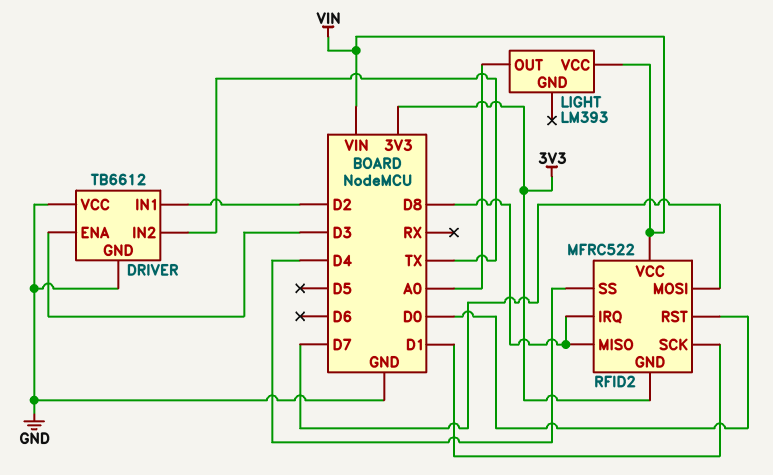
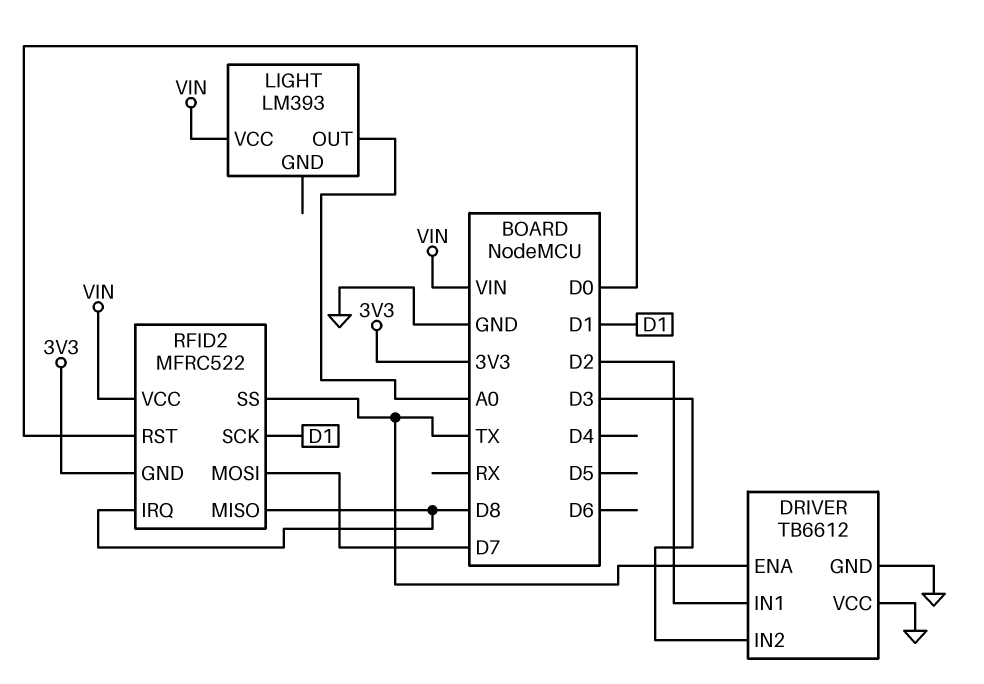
DRIVER pin ENA: D3 -> TX
DRIVER pin IN2: TX -> D3
RFID2 pin SS: D4 -> TX

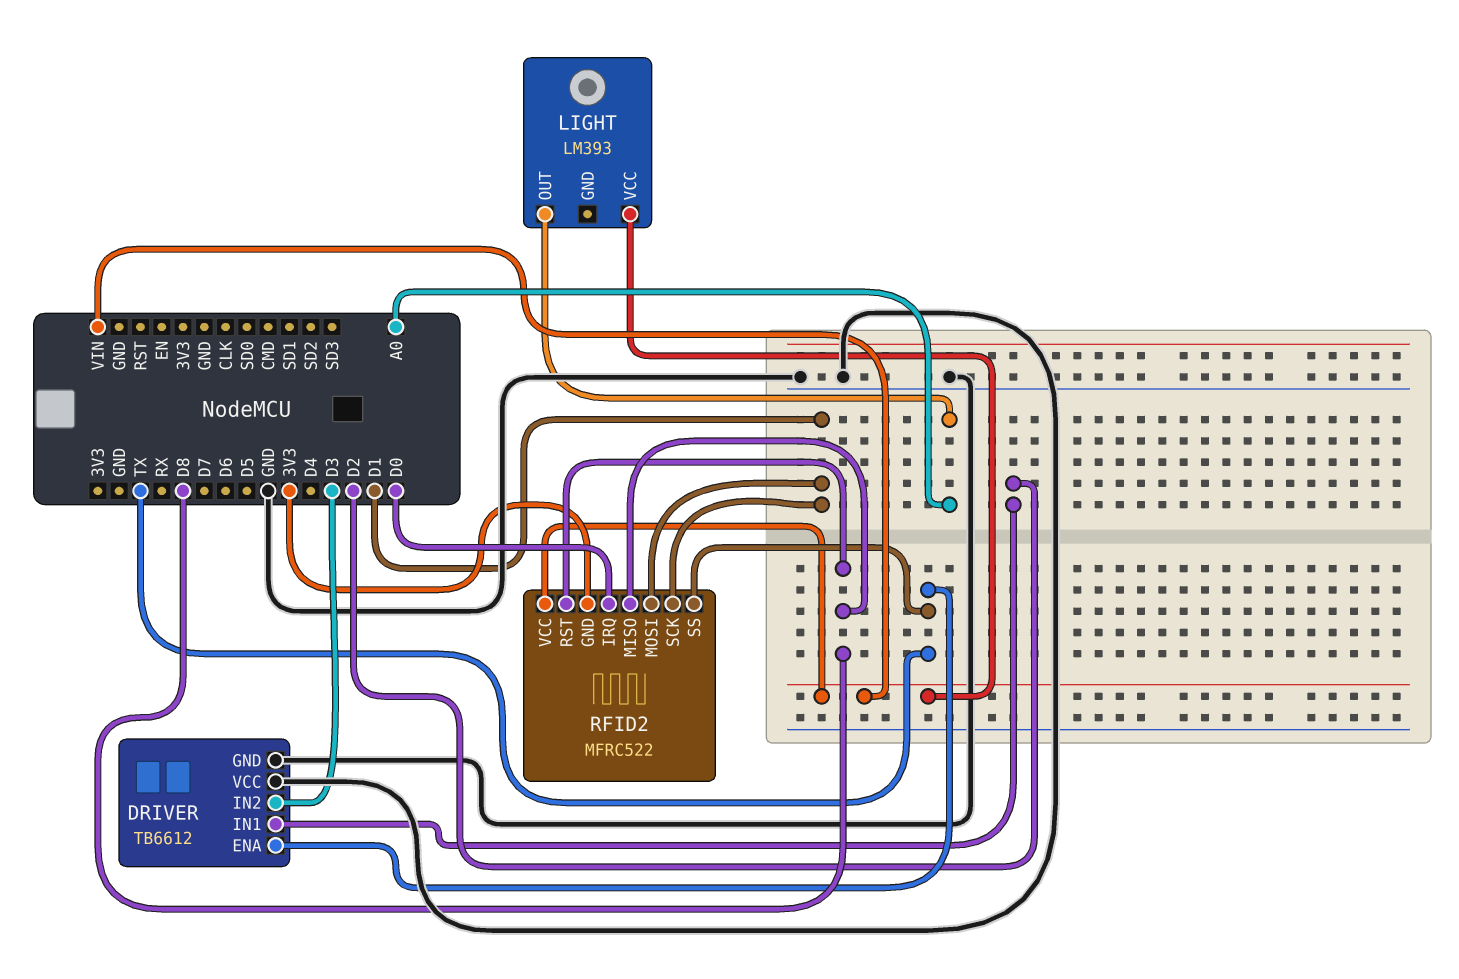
RFID2 pin IRQ: D8 -> D0
RFID2 pin MOSI: D7 -> D1
RFID2 pin RST: D0 -> D8

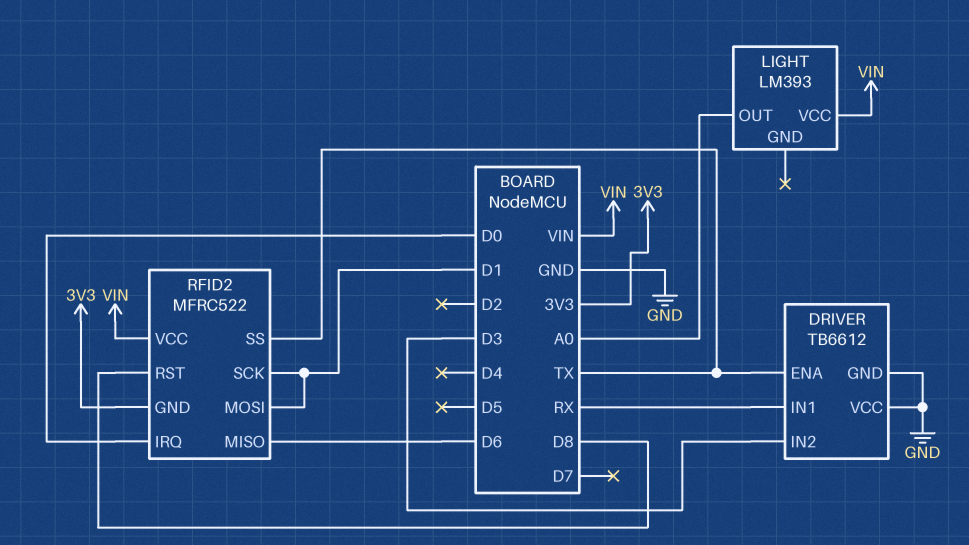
DRIVER pin IN1: D2 -> RX
RFID2 pin MISO: D8 -> D6

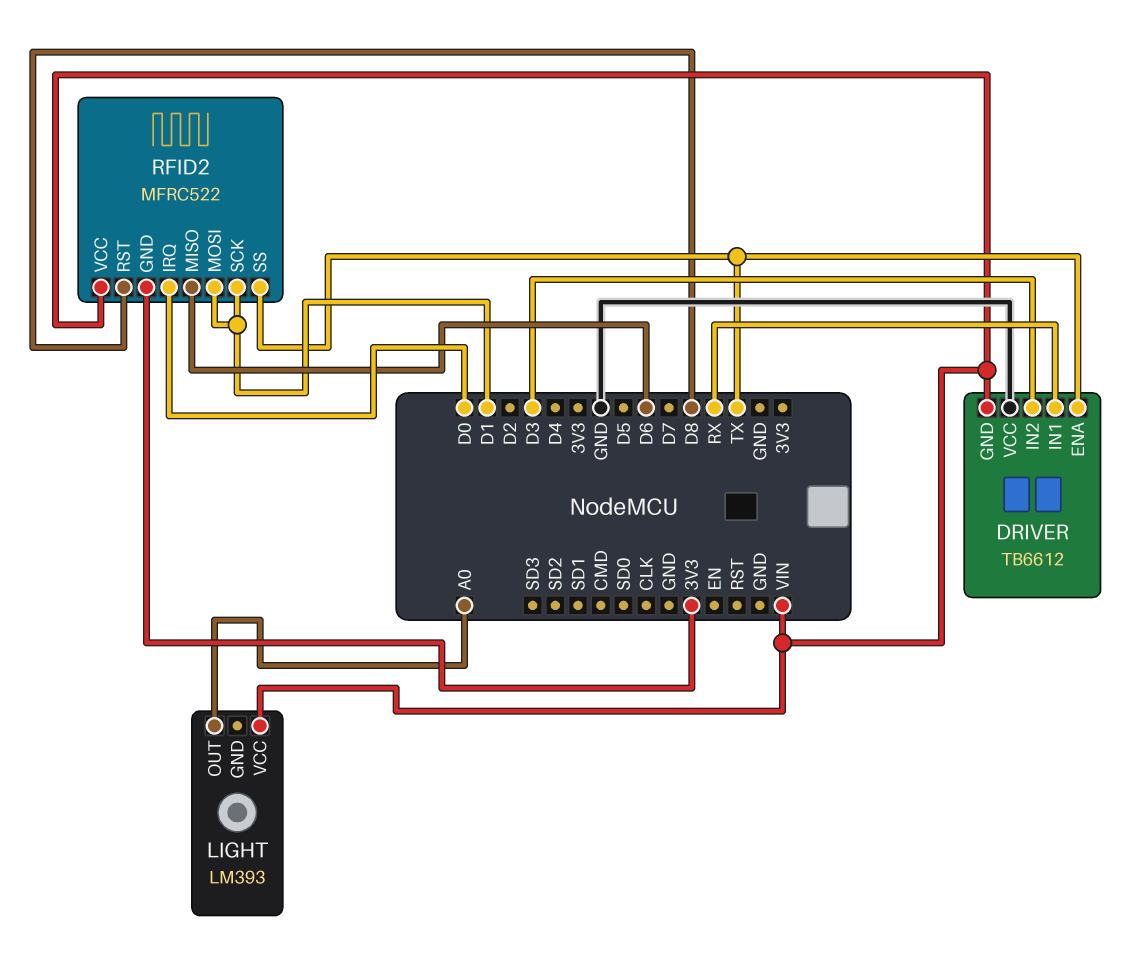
DRIVER pin GND: GND -> VIN

